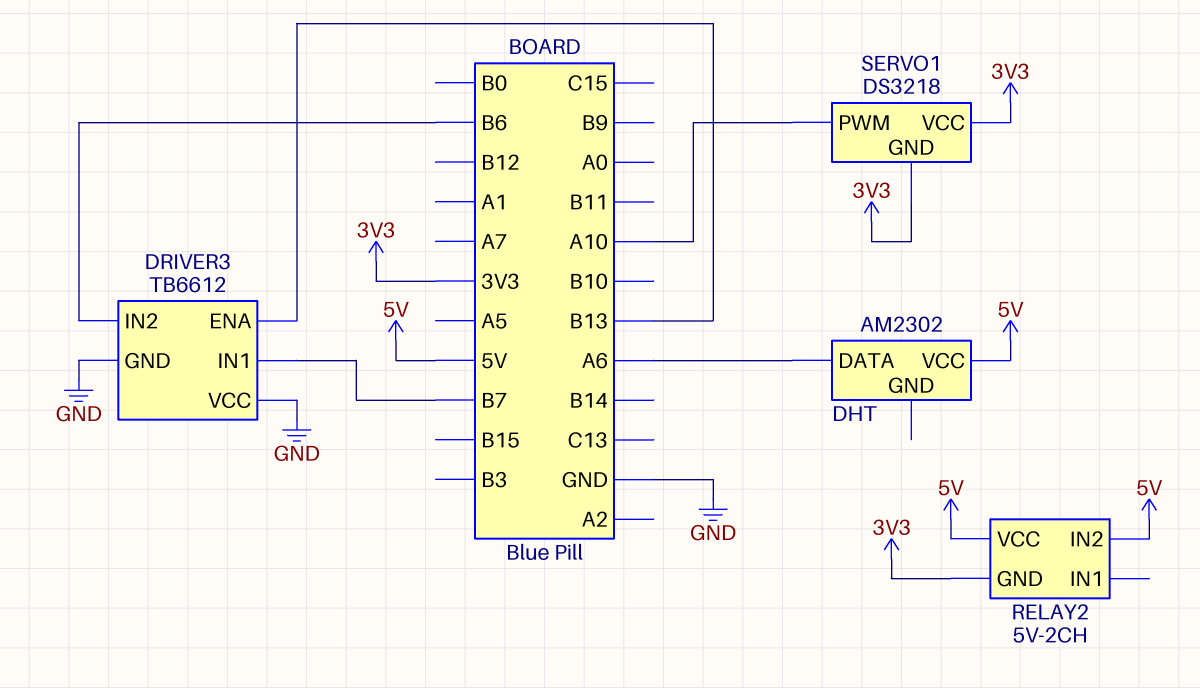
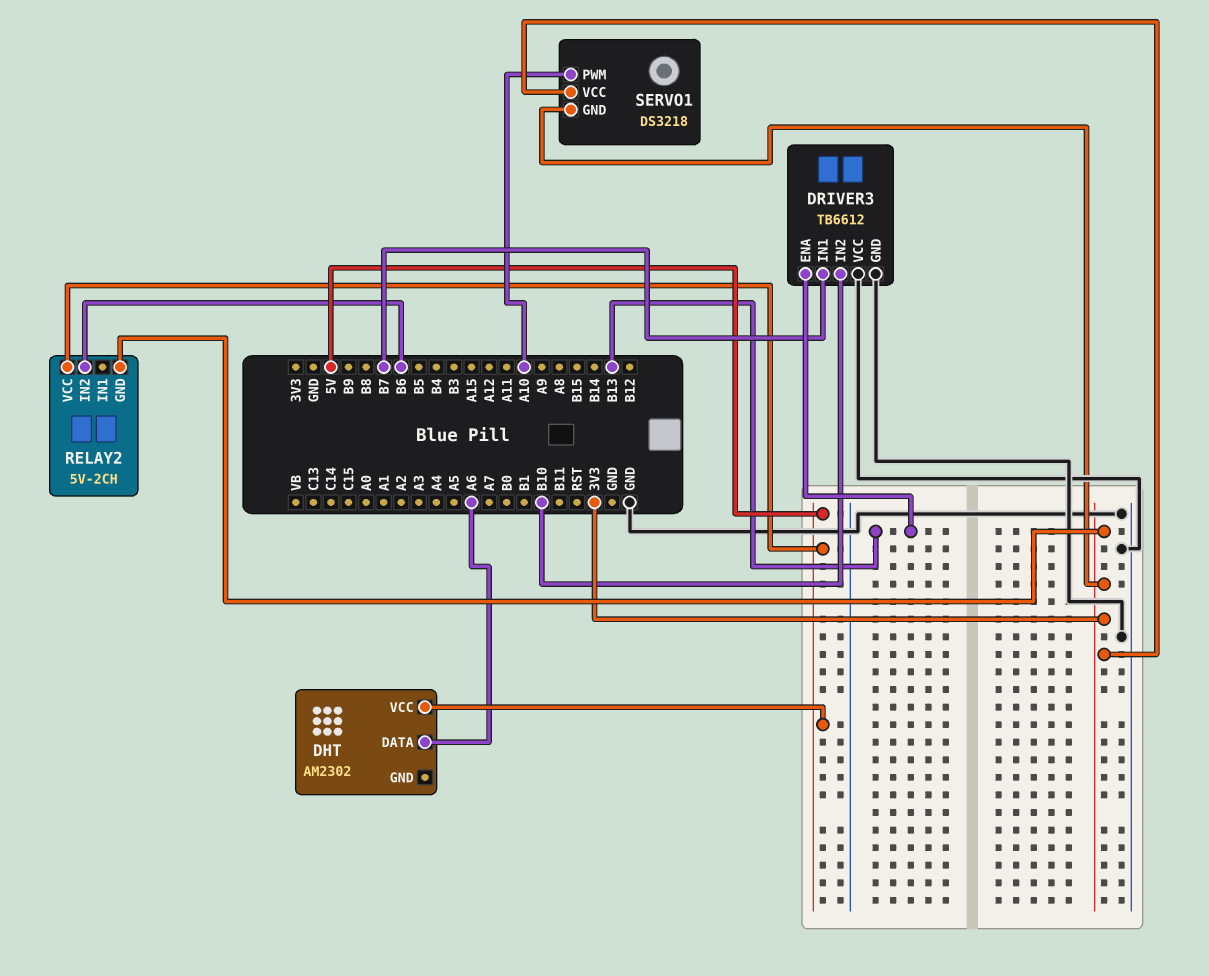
DRIVER3 pin IN2: B6 -> B10
RELAY2 pin IN2: 5V -> B6

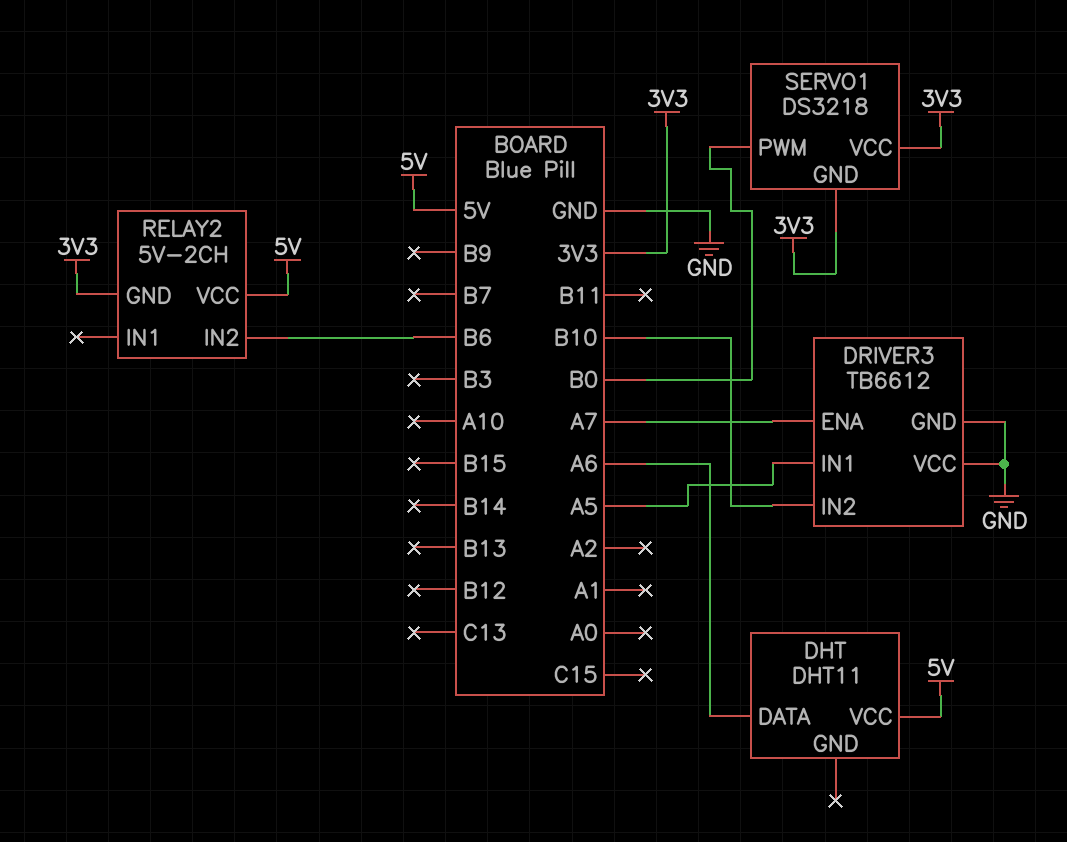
DHT: AM2302 -> DHT11
DRIVER3 pin ENA: B13 -> A7
DRIVER3 pin IN1: B7 -> A5
SERVO1 pin PWM: A10 -> B0

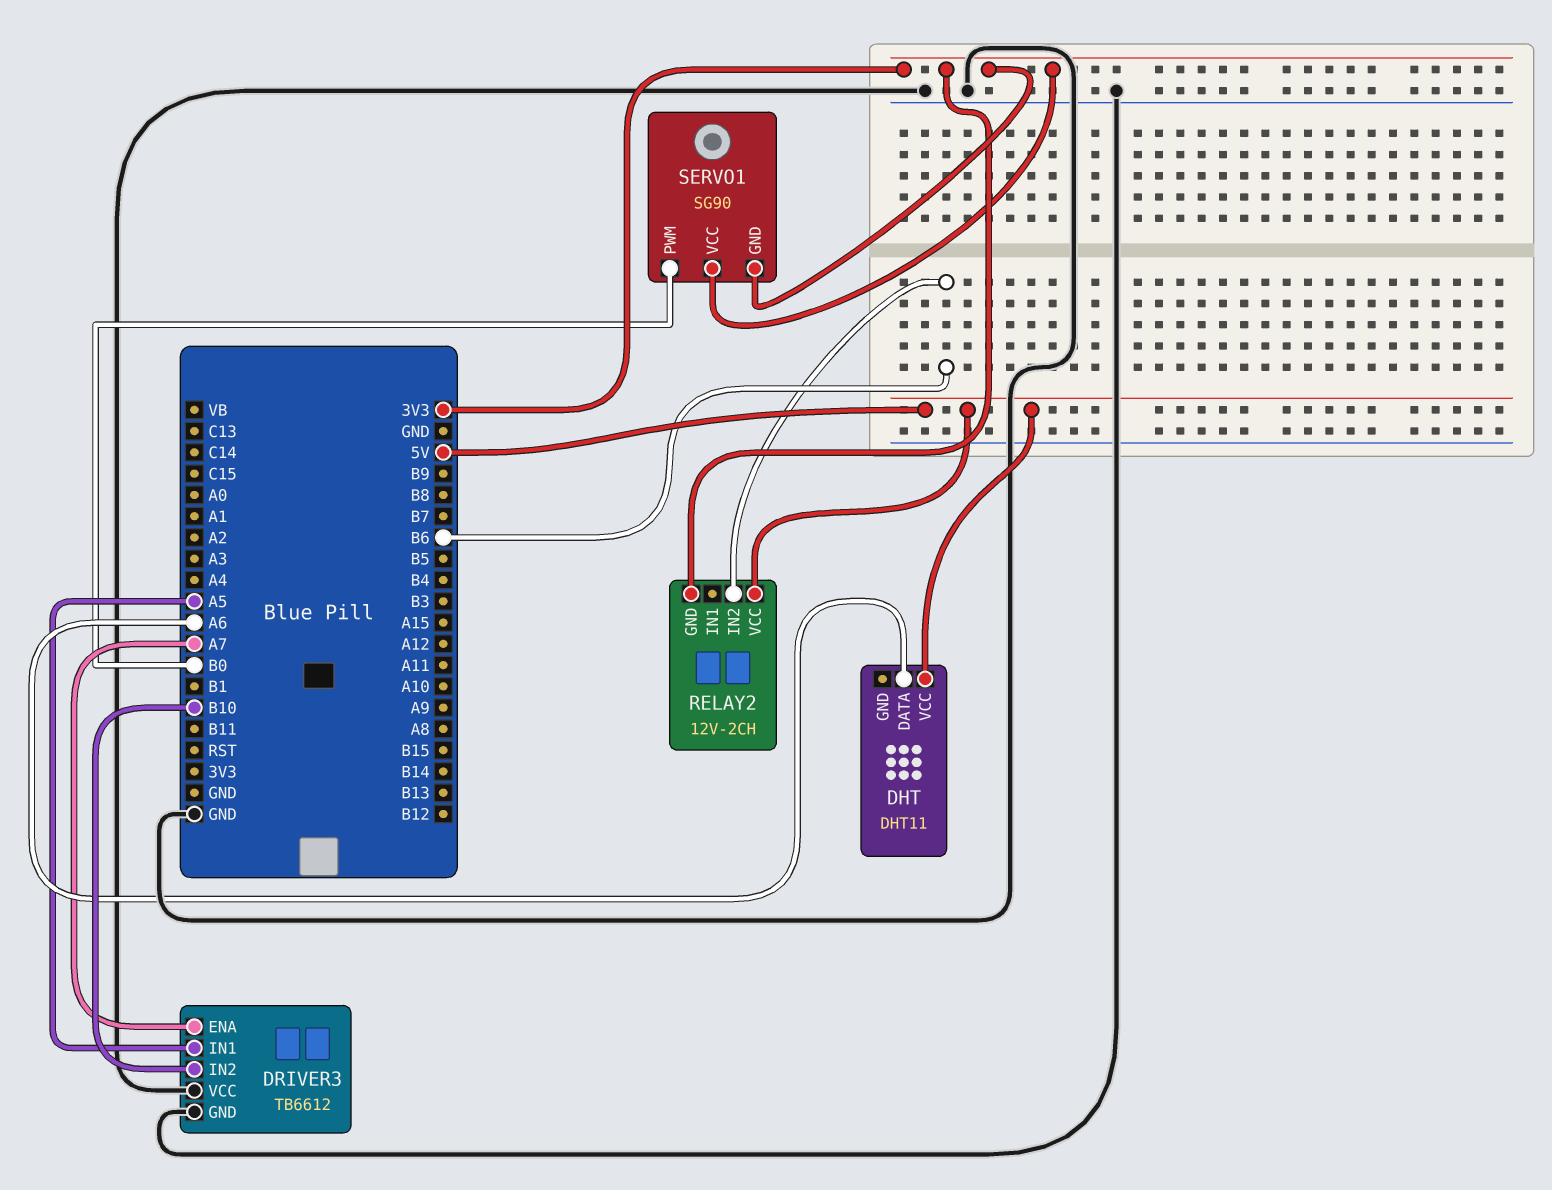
RELAY2: 5V-2CH -> 12V-2CH
SERVO1: DS3218 -> SG90

